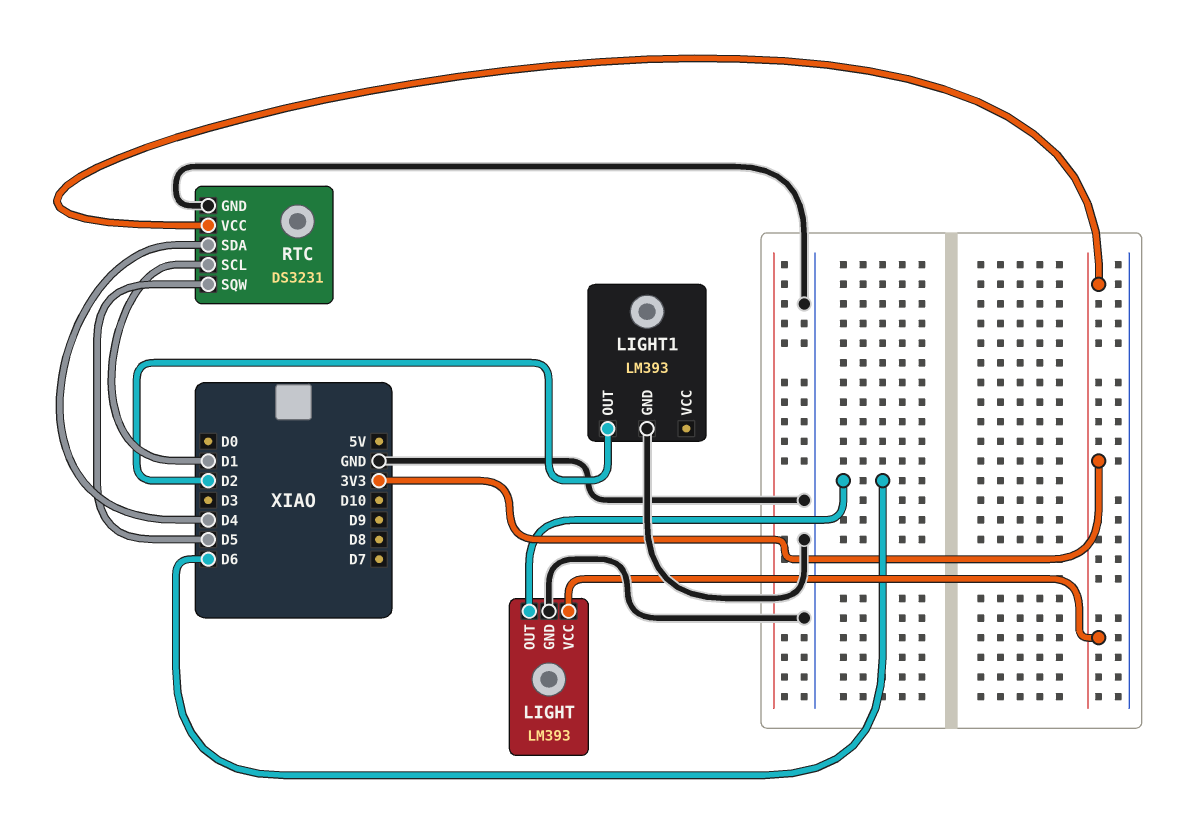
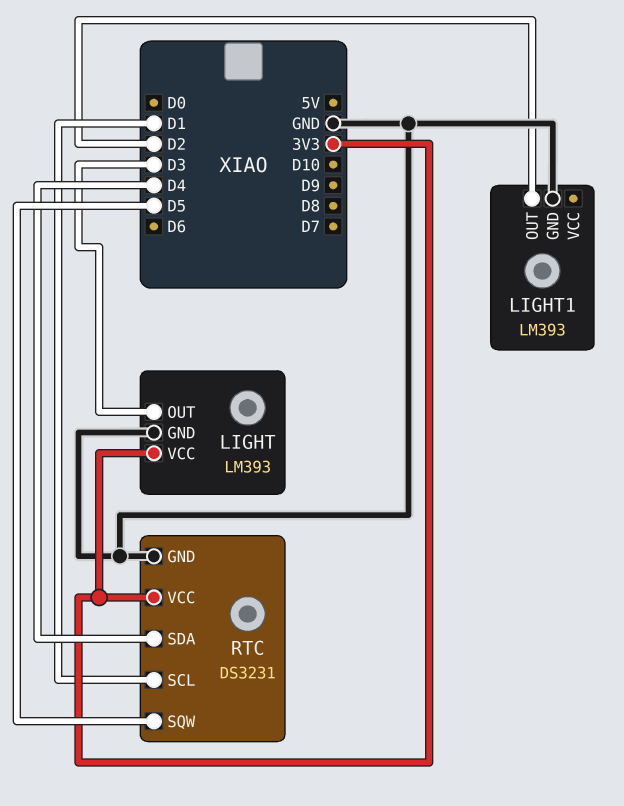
LIGHT pin OUT: D6 -> D3

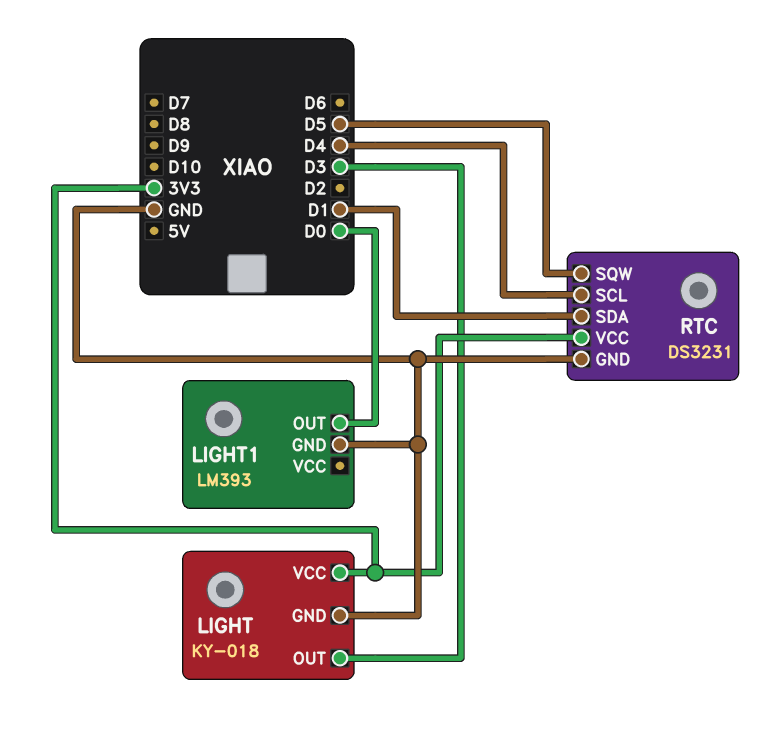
LIGHT: LM393 -> KY-018
LIGHT1 pin OUT: D2 -> D0
RTC pin SCL: D1 -> D4
RTC pin SDA: D4 -> D1

